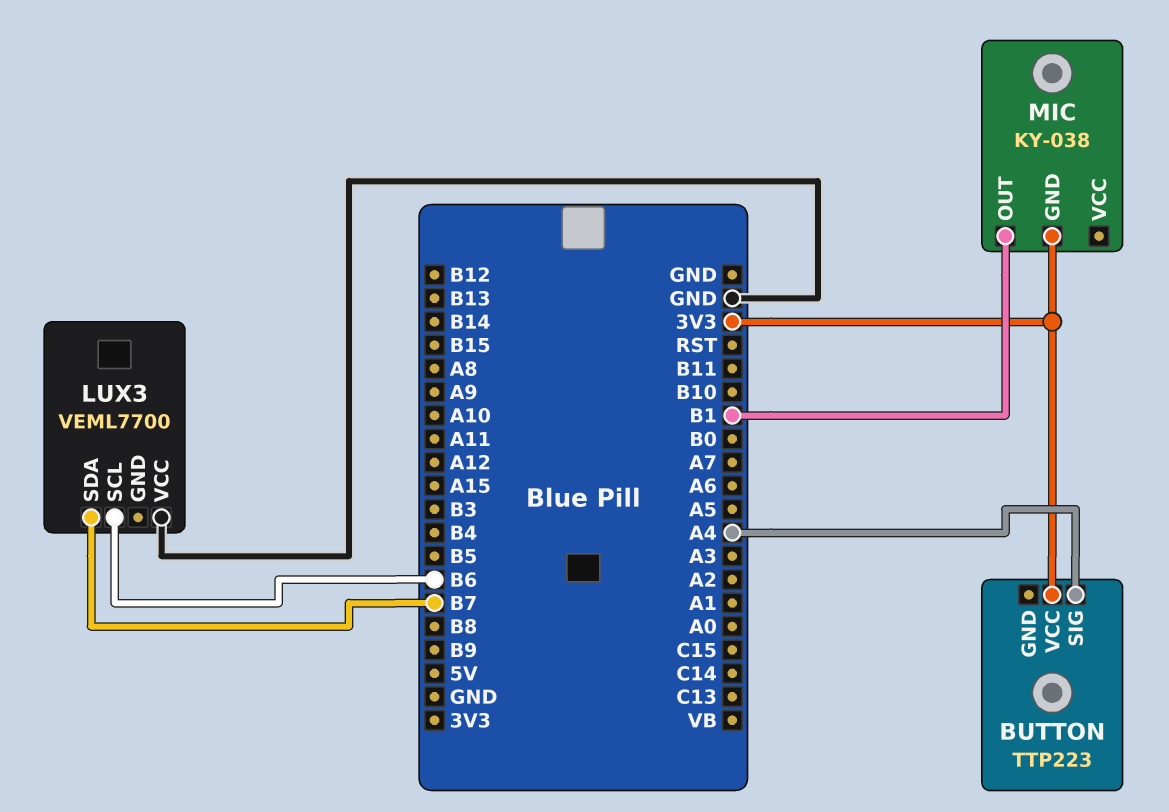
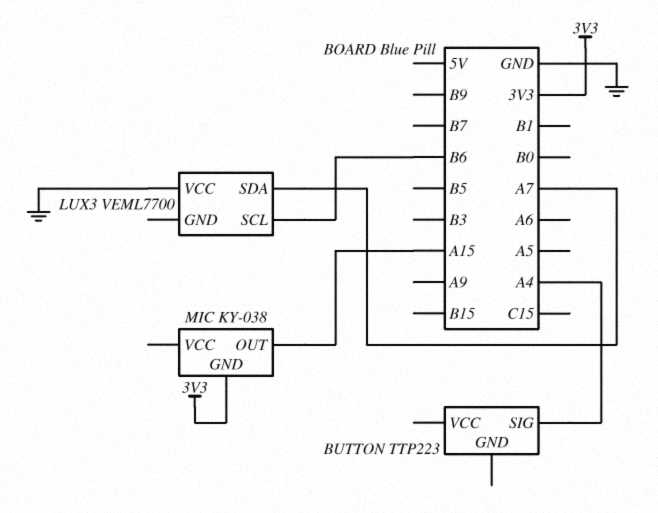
BUTTON pin VCC: 3V3 -> none
LUX3 pin SDA: B7 -> A7
MIC pin OUT: B1 -> A15

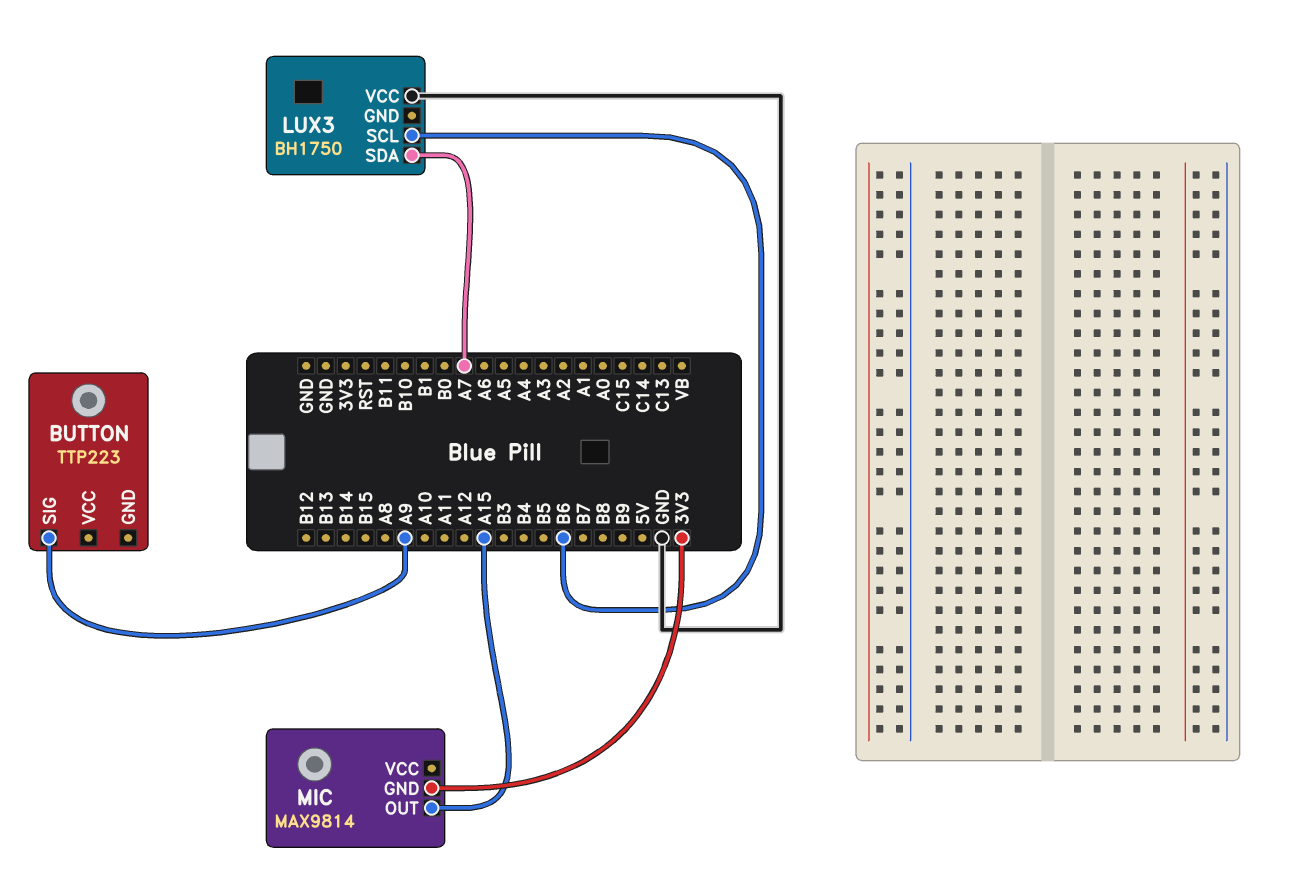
BUTTON pin SIG: A4 -> A9
LUX3: VEML7700 -> BH1750
MIC: KY-038 -> MAX9814

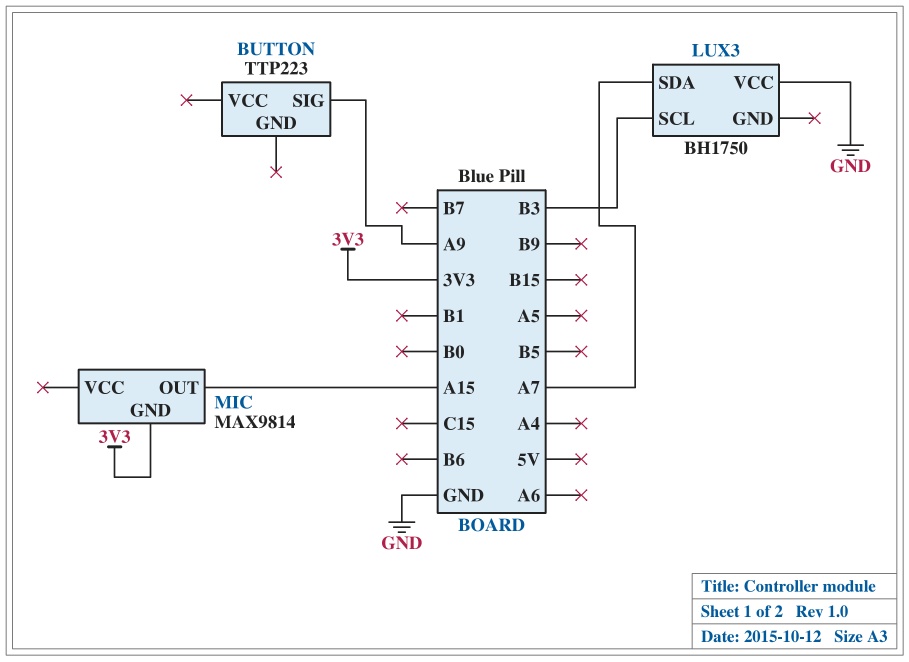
LUX3 pin SCL: B6 -> B3

